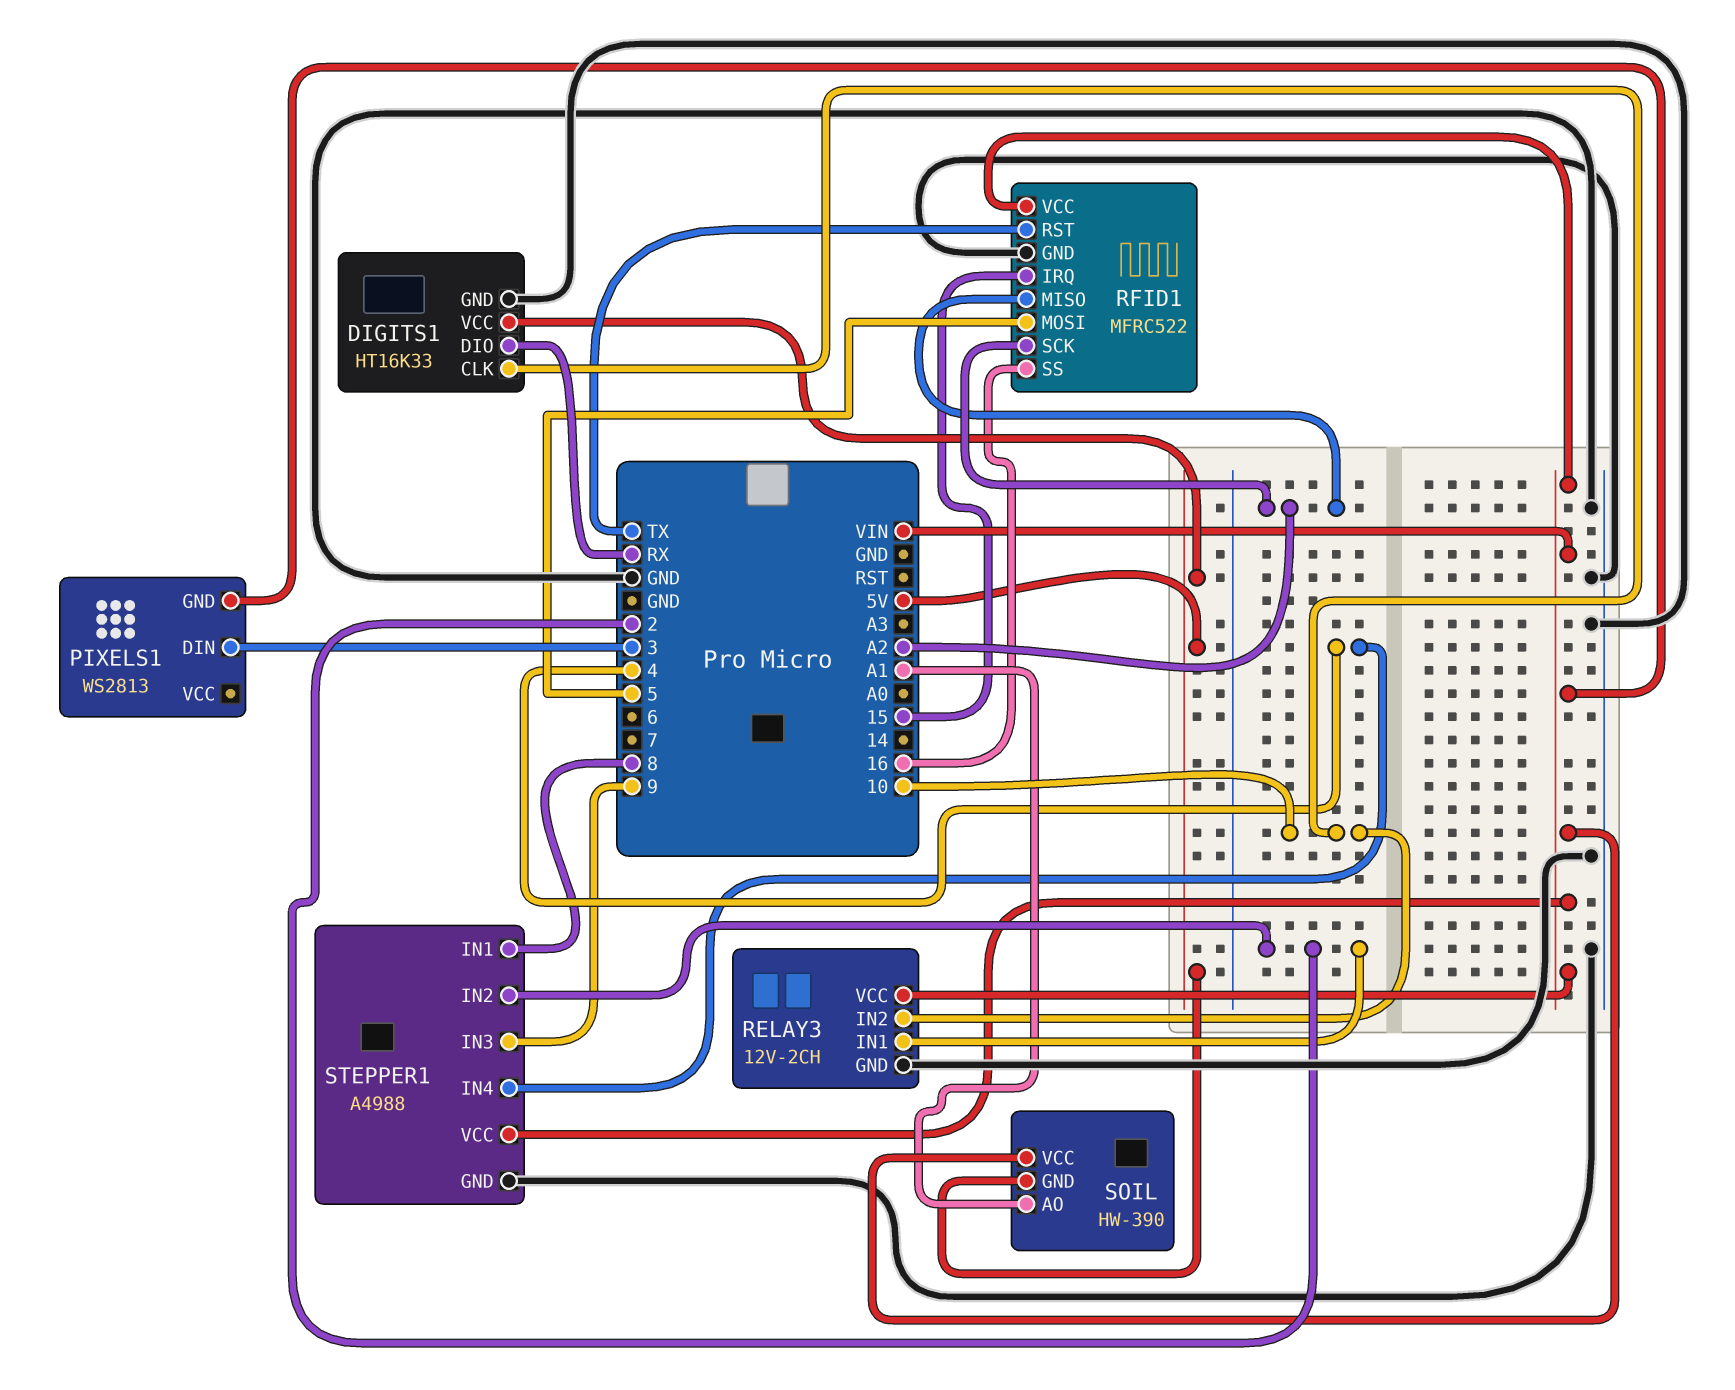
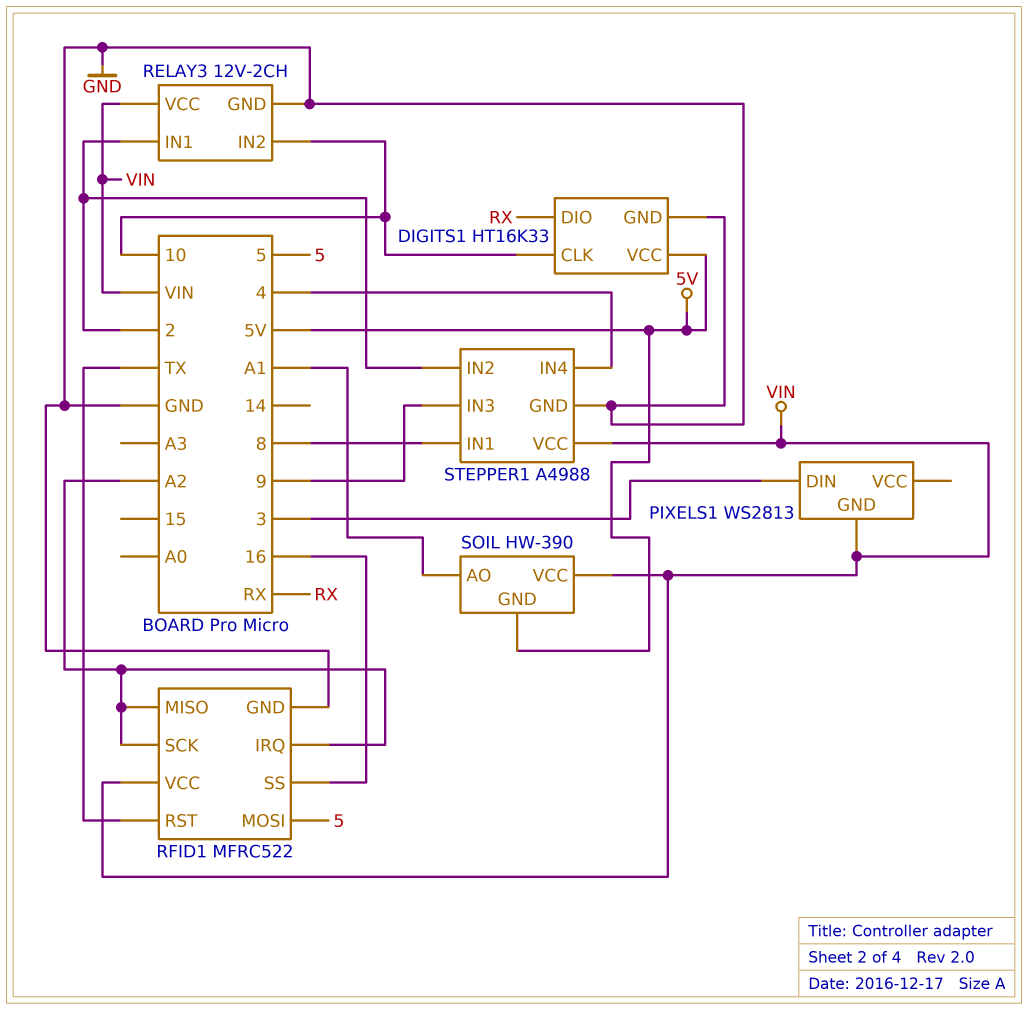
RFID1 pin IRQ: 15 -> A2

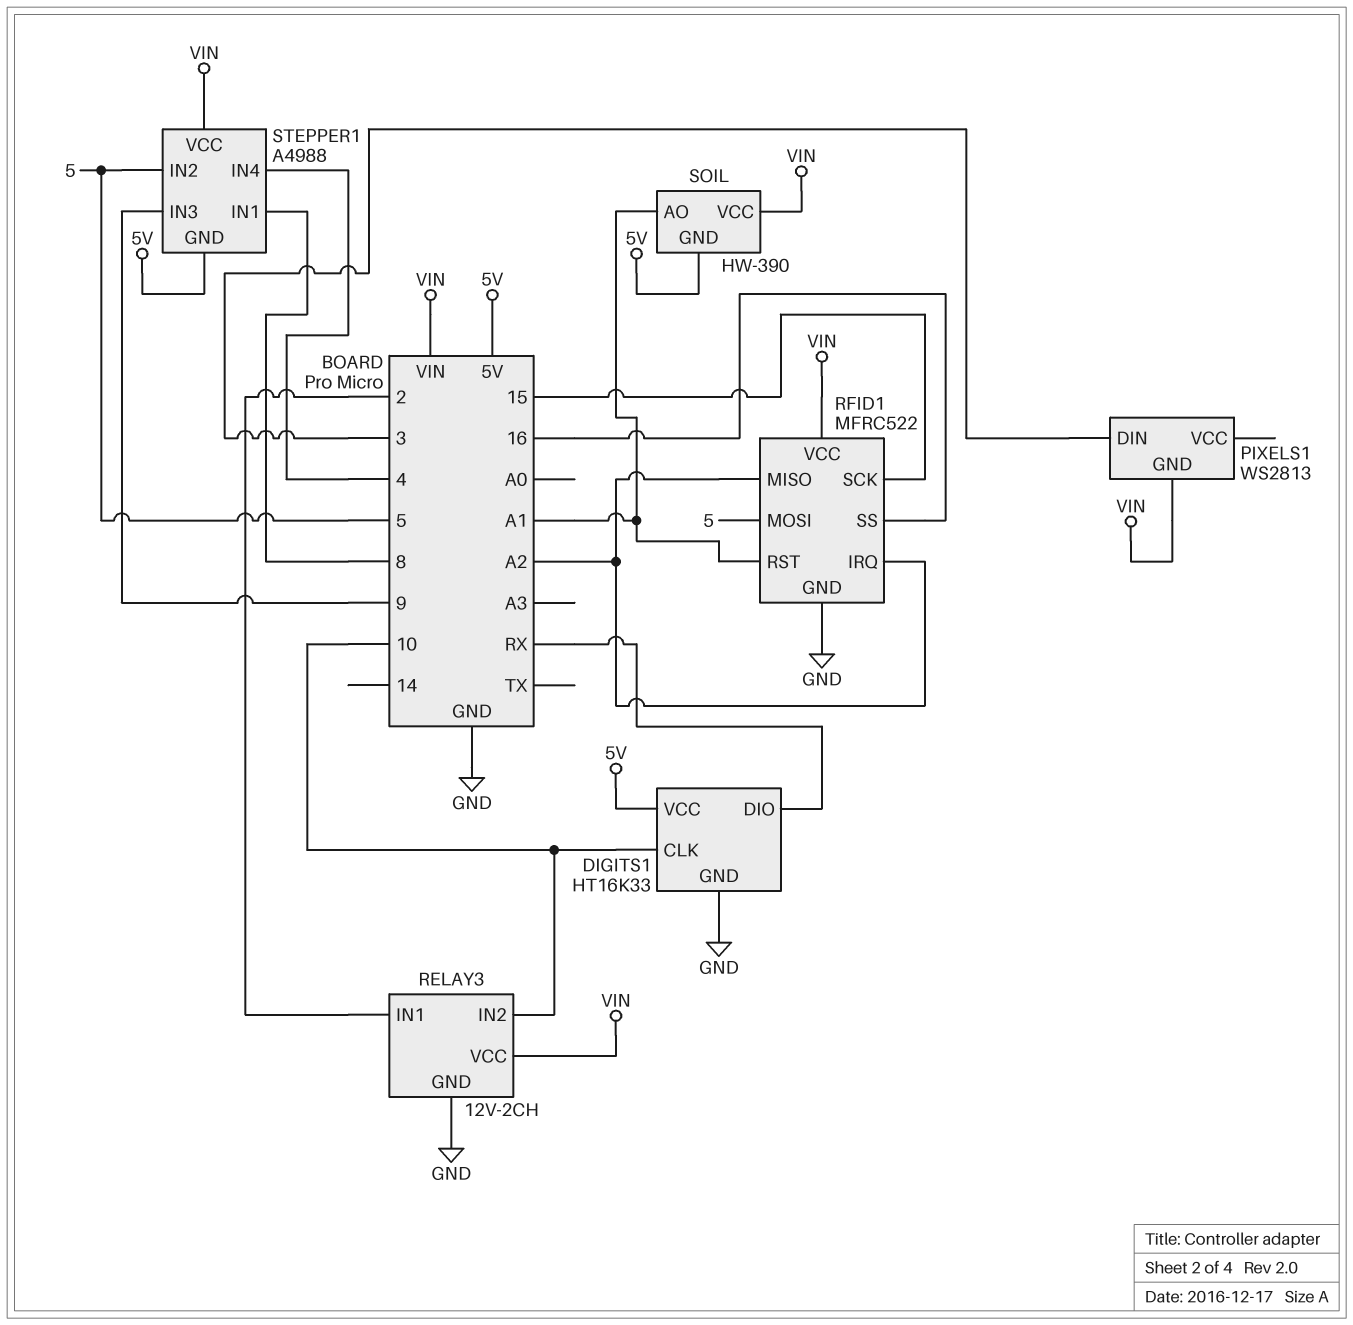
RFID1 pin RST: TX -> A1
RFID1 pin SCK: A2 -> 15
STEPPER1 pin GND: GND -> 5V
STEPPER1 pin IN2: 2 -> 5

